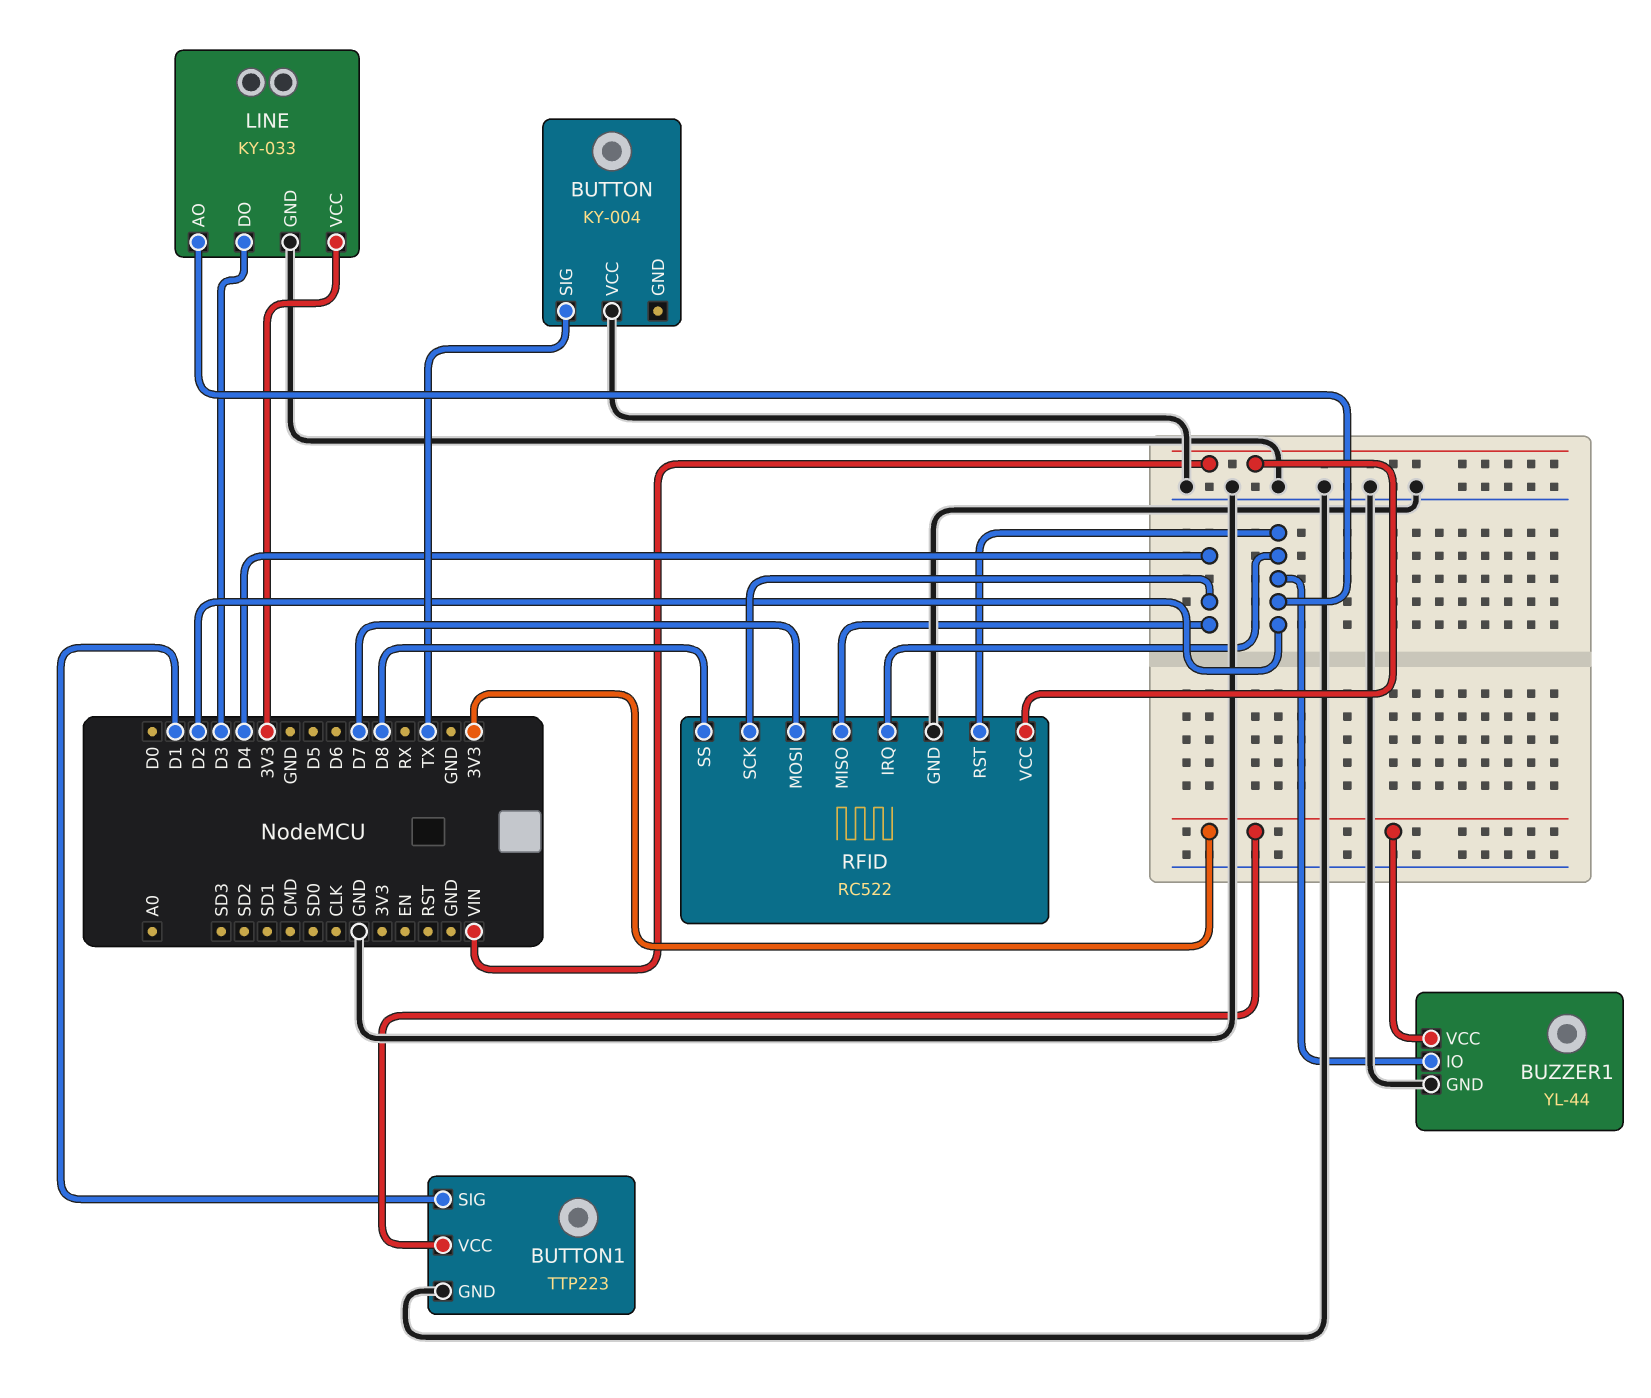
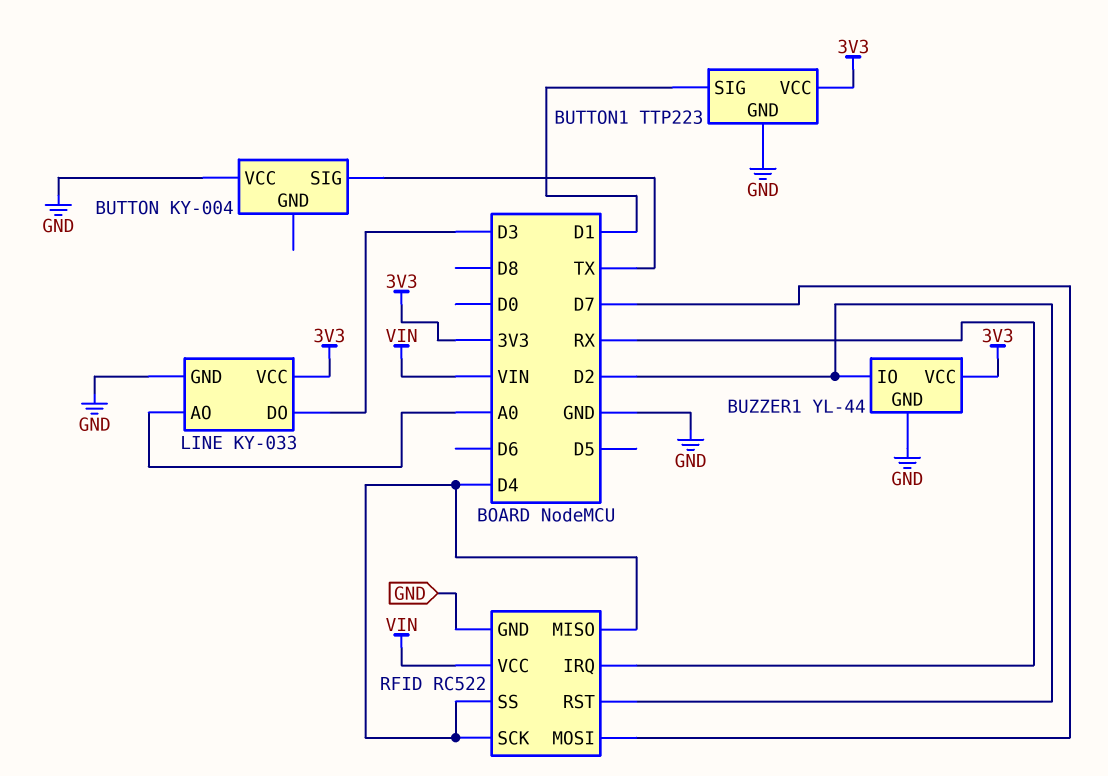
LINE pin AO: D2 -> A0
RFID pin IRQ: D2 -> RX
RFID pin SS: D8 -> D4

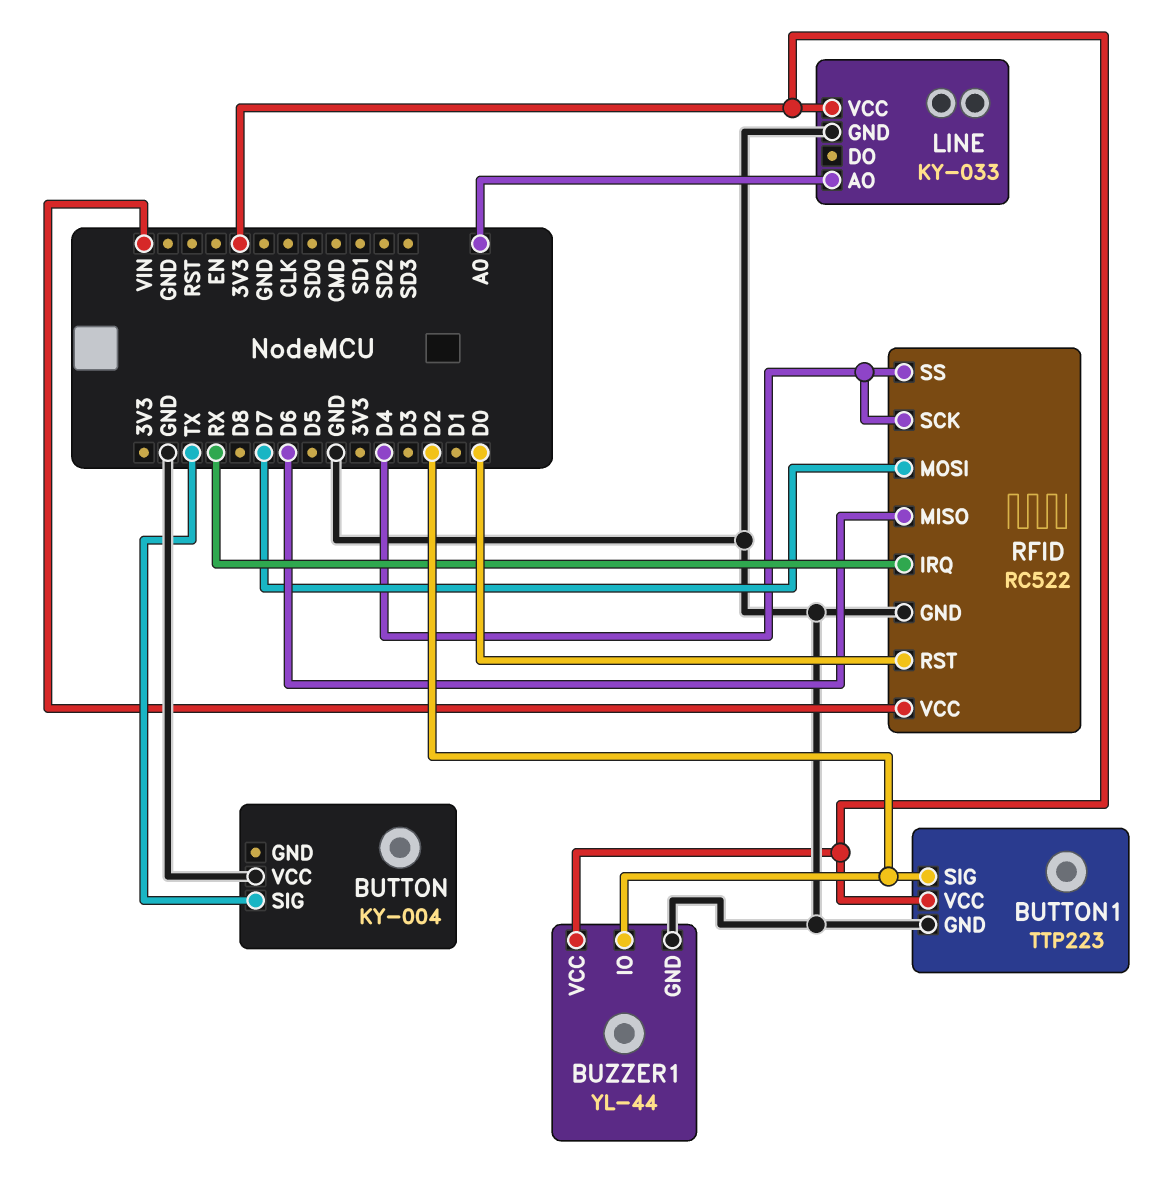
BUTTON1 pin SIG: D1 -> D2
LINE pin DO: D3 -> none
RFID pin MISO: D4 -> D6
RFID pin RST: D2 -> D0

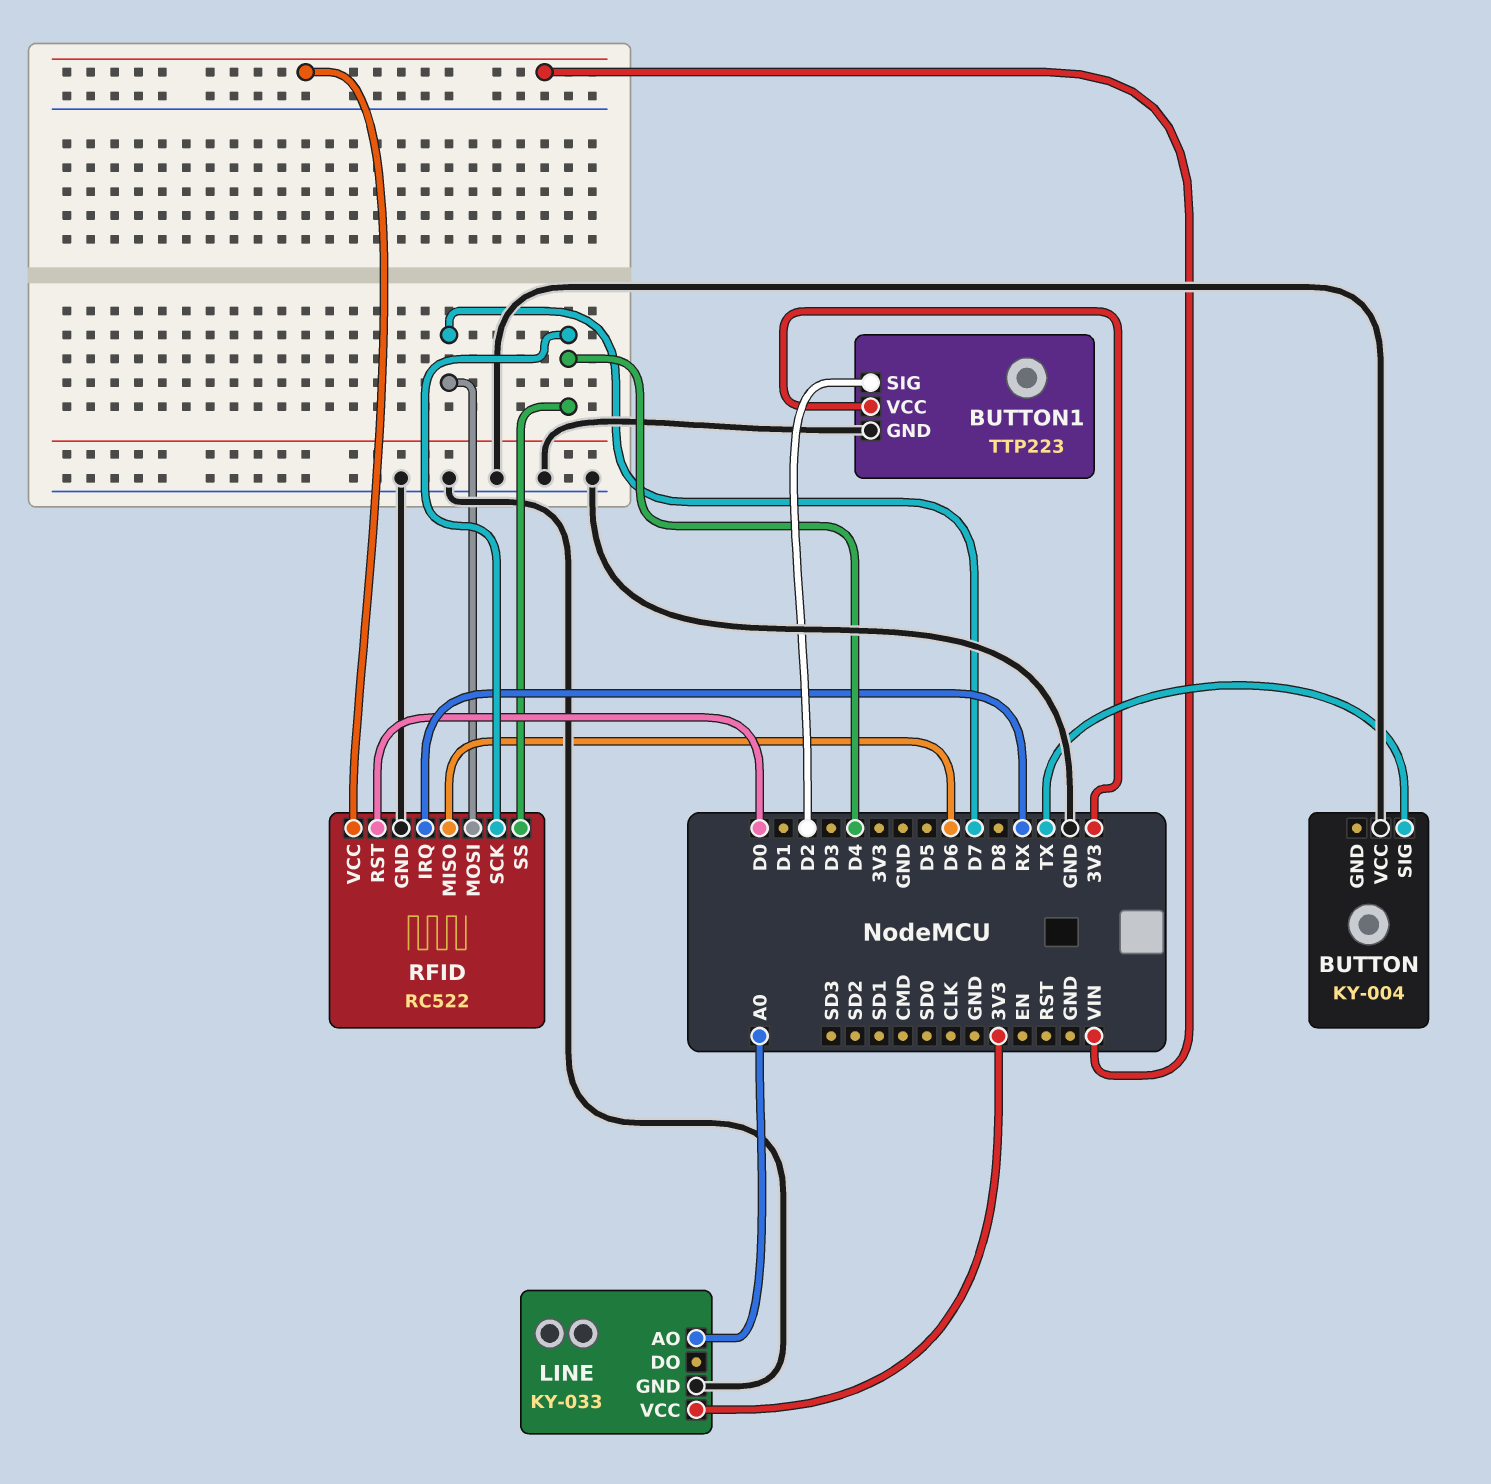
BUZZER1: YL-44 -> none
BUZZER1 pin GND: GND -> none
BUZZER1 pin IO: D2 -> none
BUZZER1 pin VCC: 3V3 -> none

